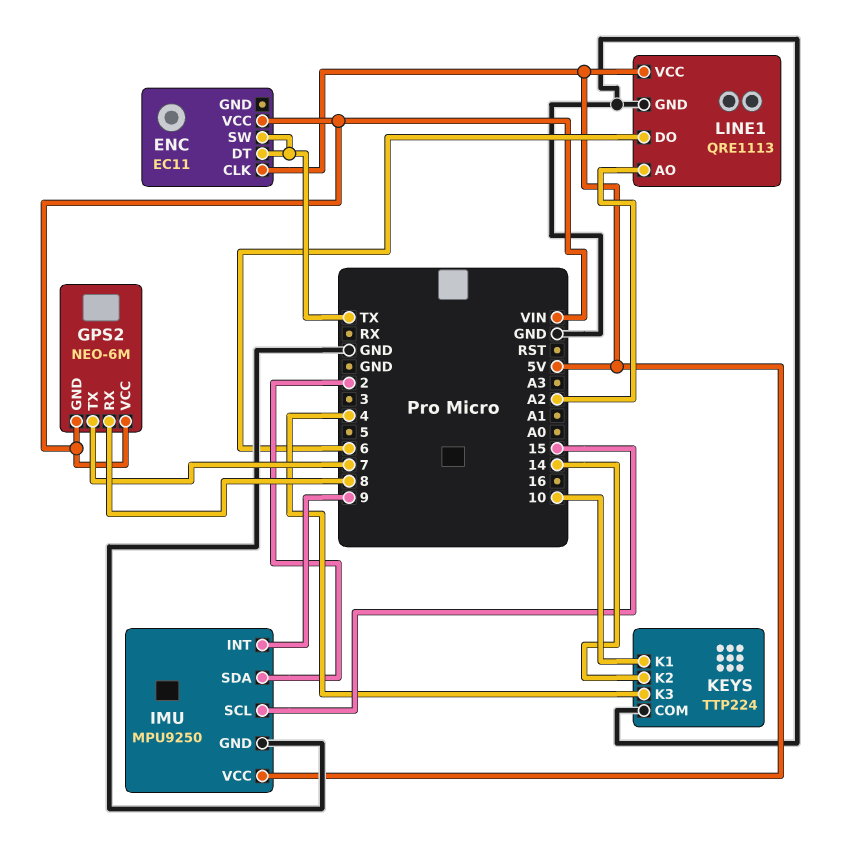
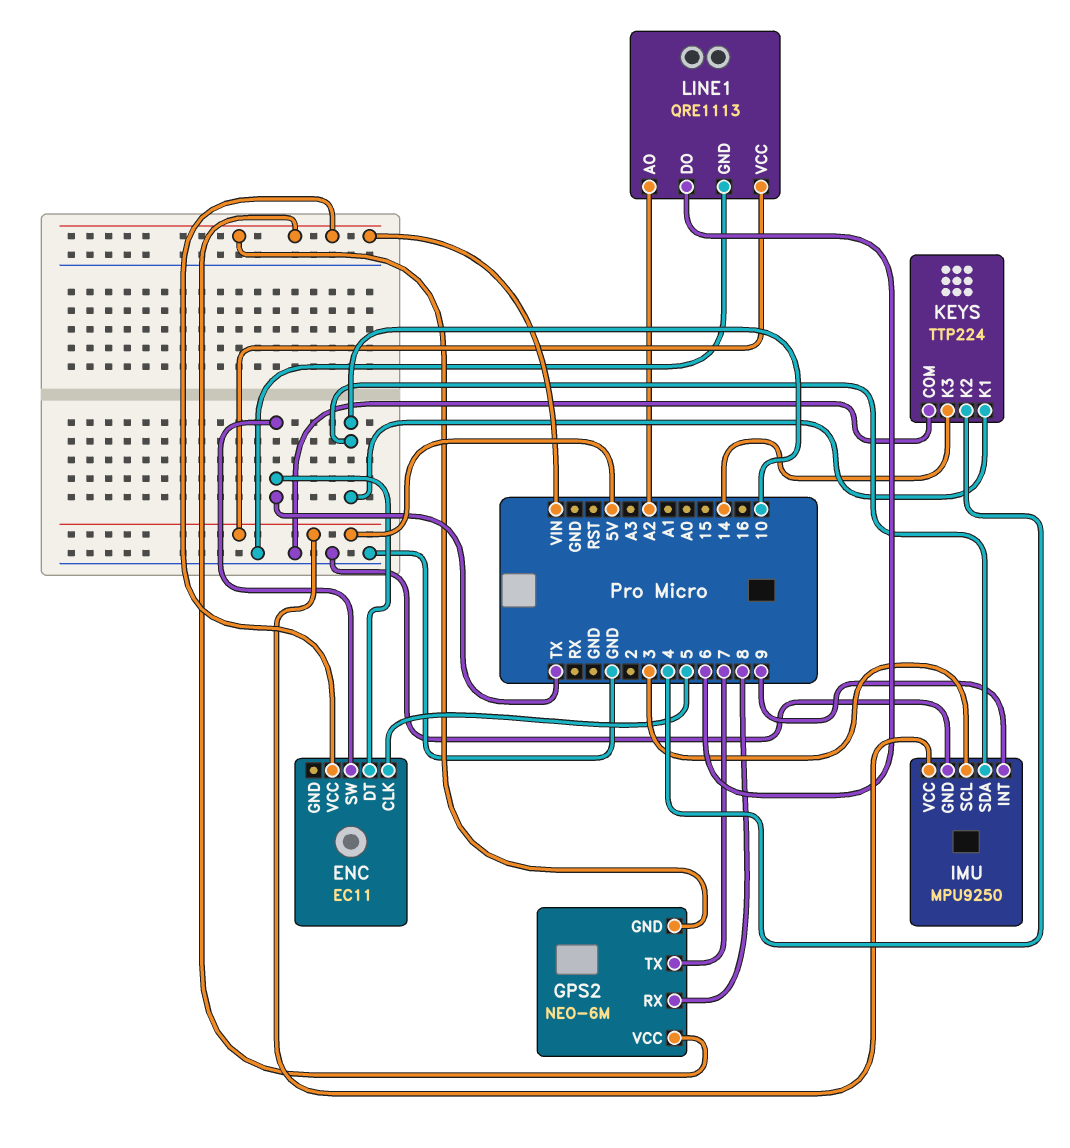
ENC pin CLK: 5V -> 5
IMU pin SCL: 15 -> 3
IMU pin SDA: 2 -> 10
KEYS pin K2: 14 -> 4
KEYS pin K3: 4 -> 14

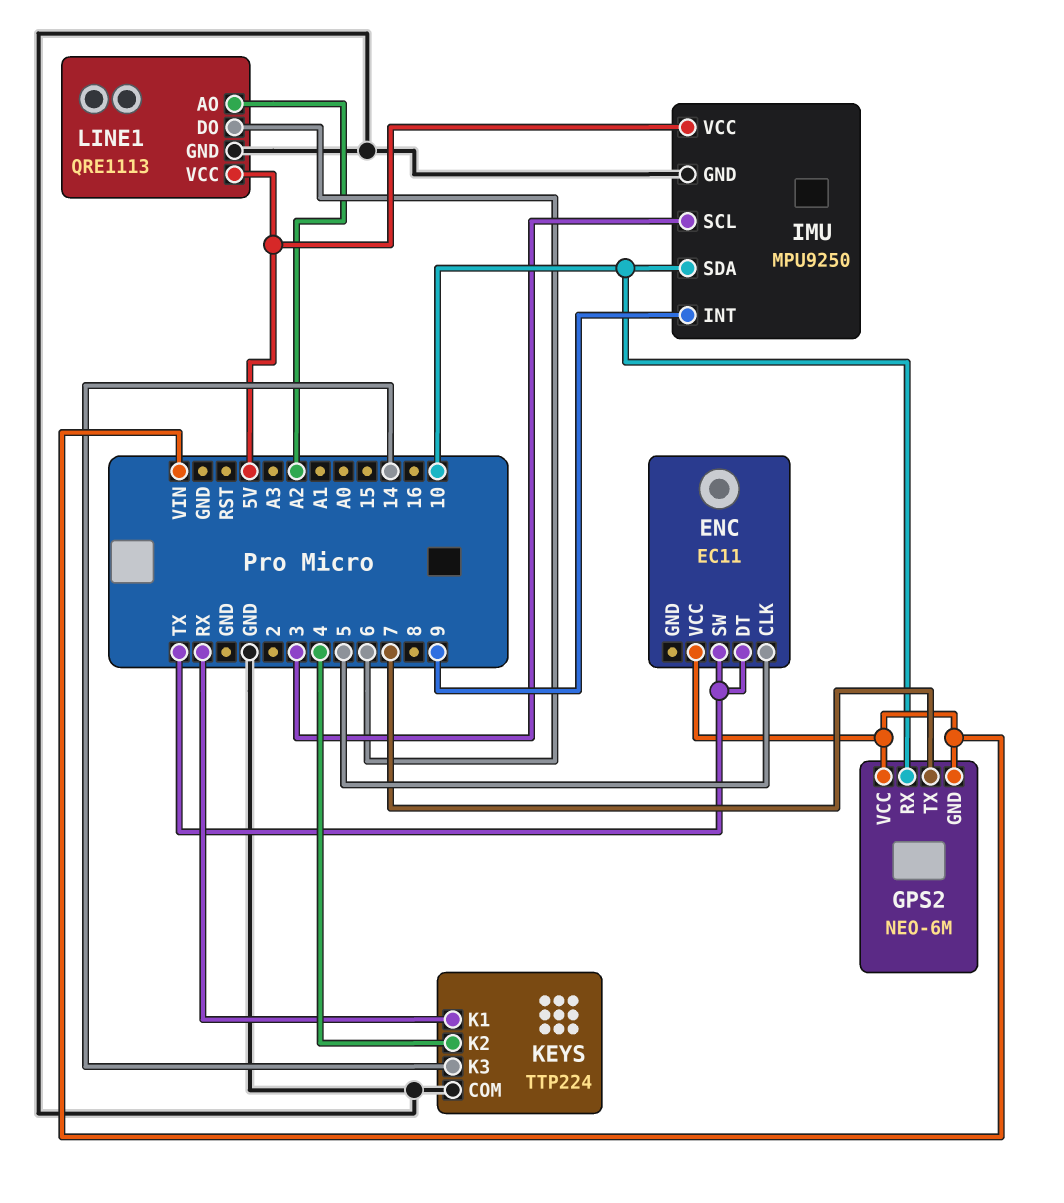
GPS2 pin RX: 8 -> 10
KEYS pin K1: 10 -> RX

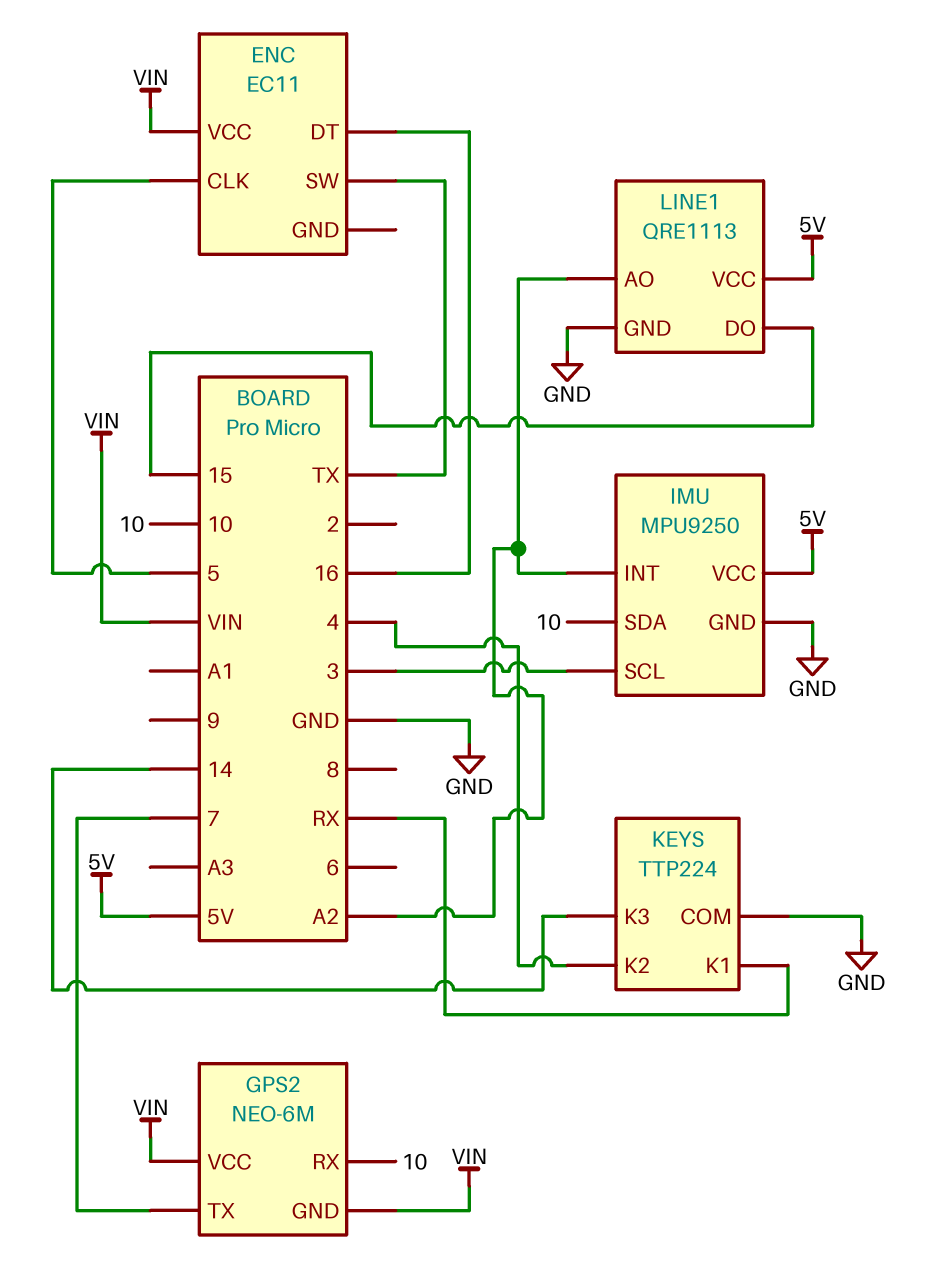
ENC pin DT: TX -> 16
IMU pin INT: 9 -> A2
LINE1 pin DO: 6 -> 15

